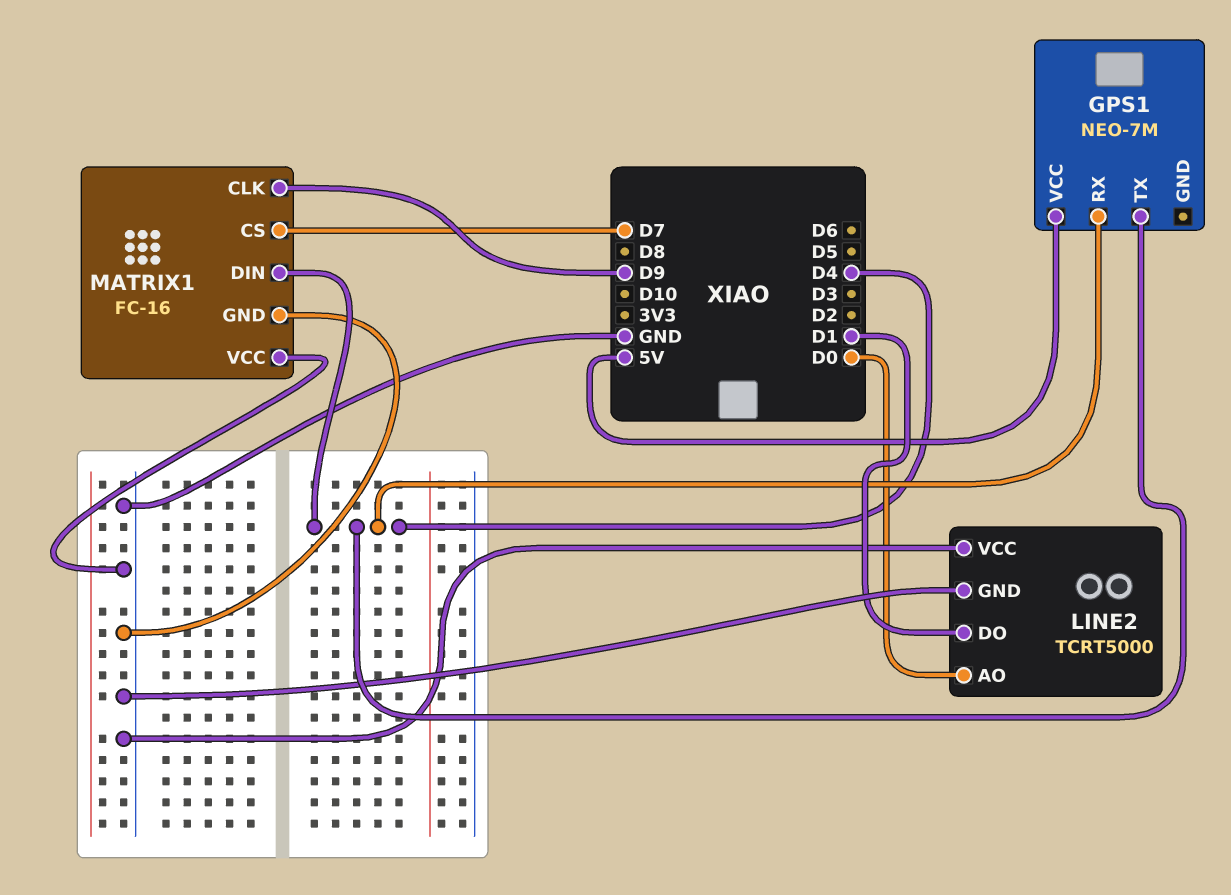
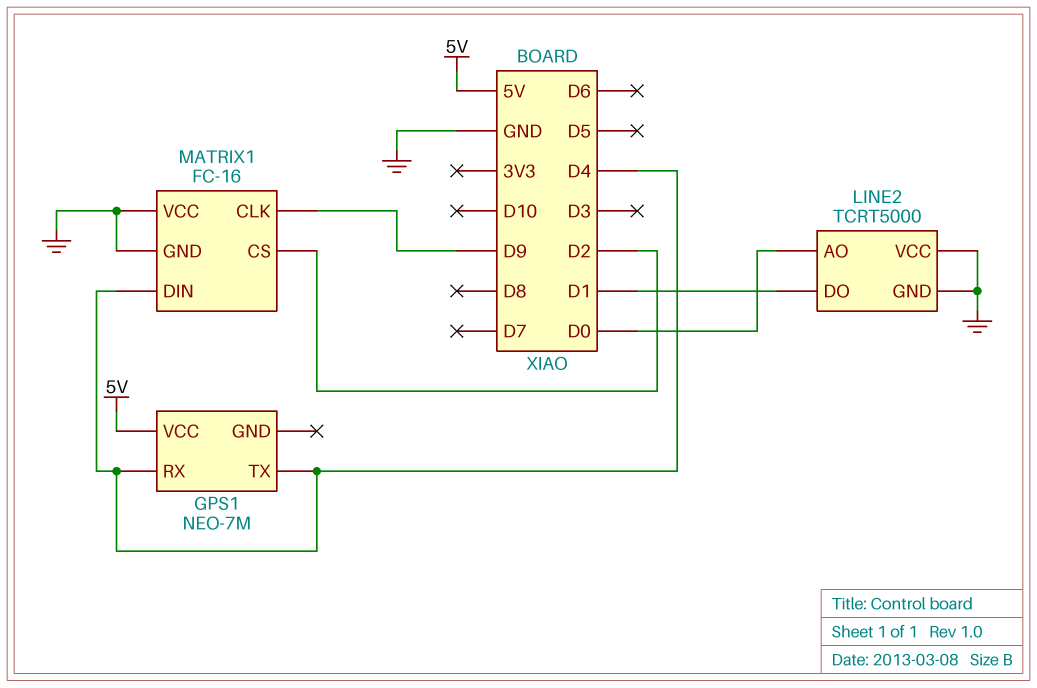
MATRIX1 pin CS: D7 -> D2

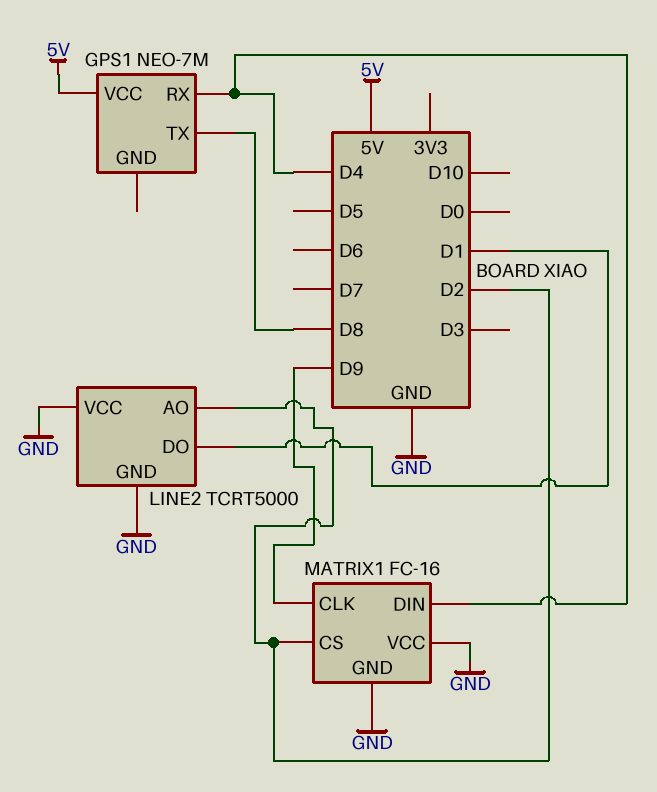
GPS1 pin TX: D4 -> D8
LINE2 pin AO: D0 -> D2

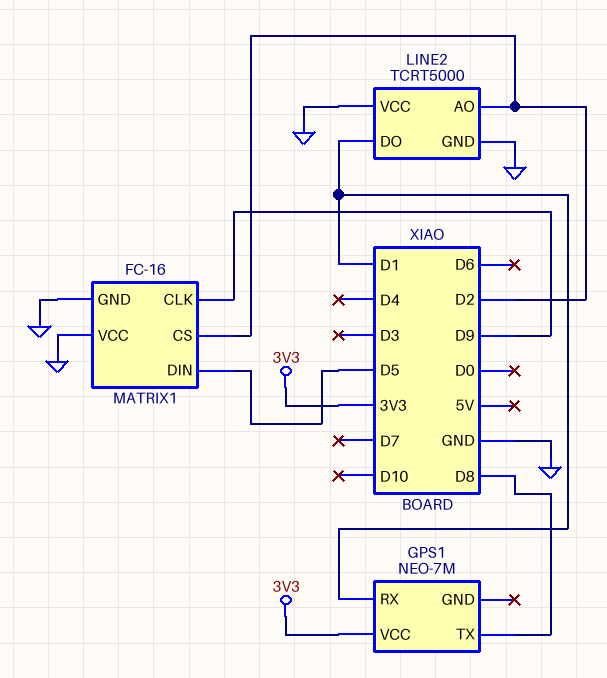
GPS1 pin RX: D4 -> D1
GPS1 pin VCC: 5V -> 3V3
MATRIX1 pin DIN: D4 -> D5

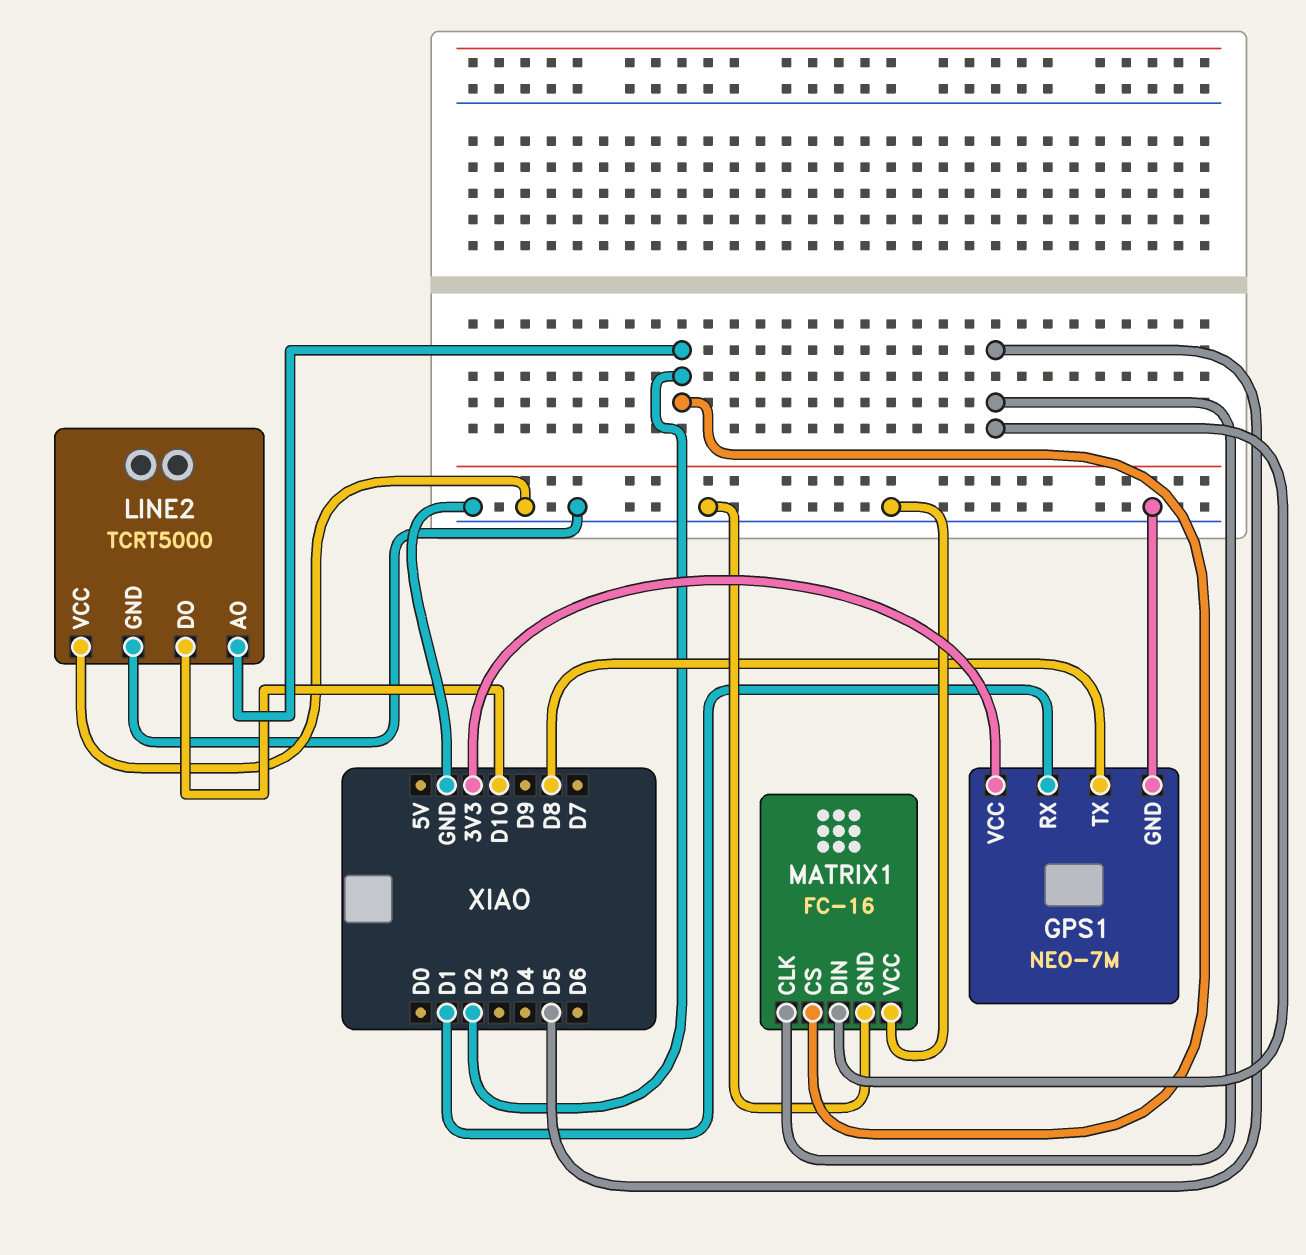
GPS1 pin GND: none -> GND
LINE2 pin DO: D1 -> D10
MATRIX1 pin CLK: D9 -> D5

